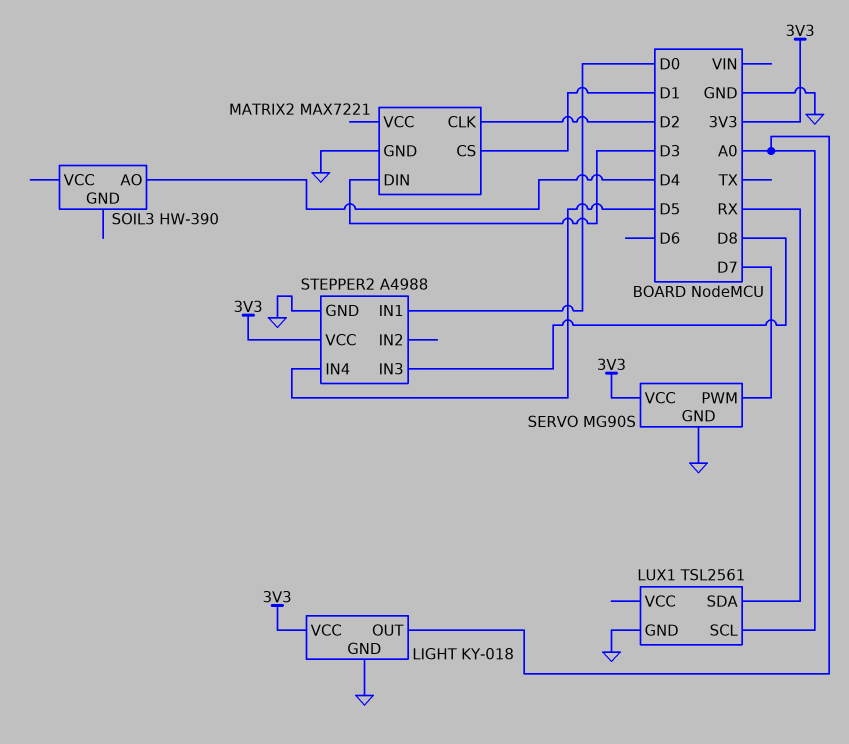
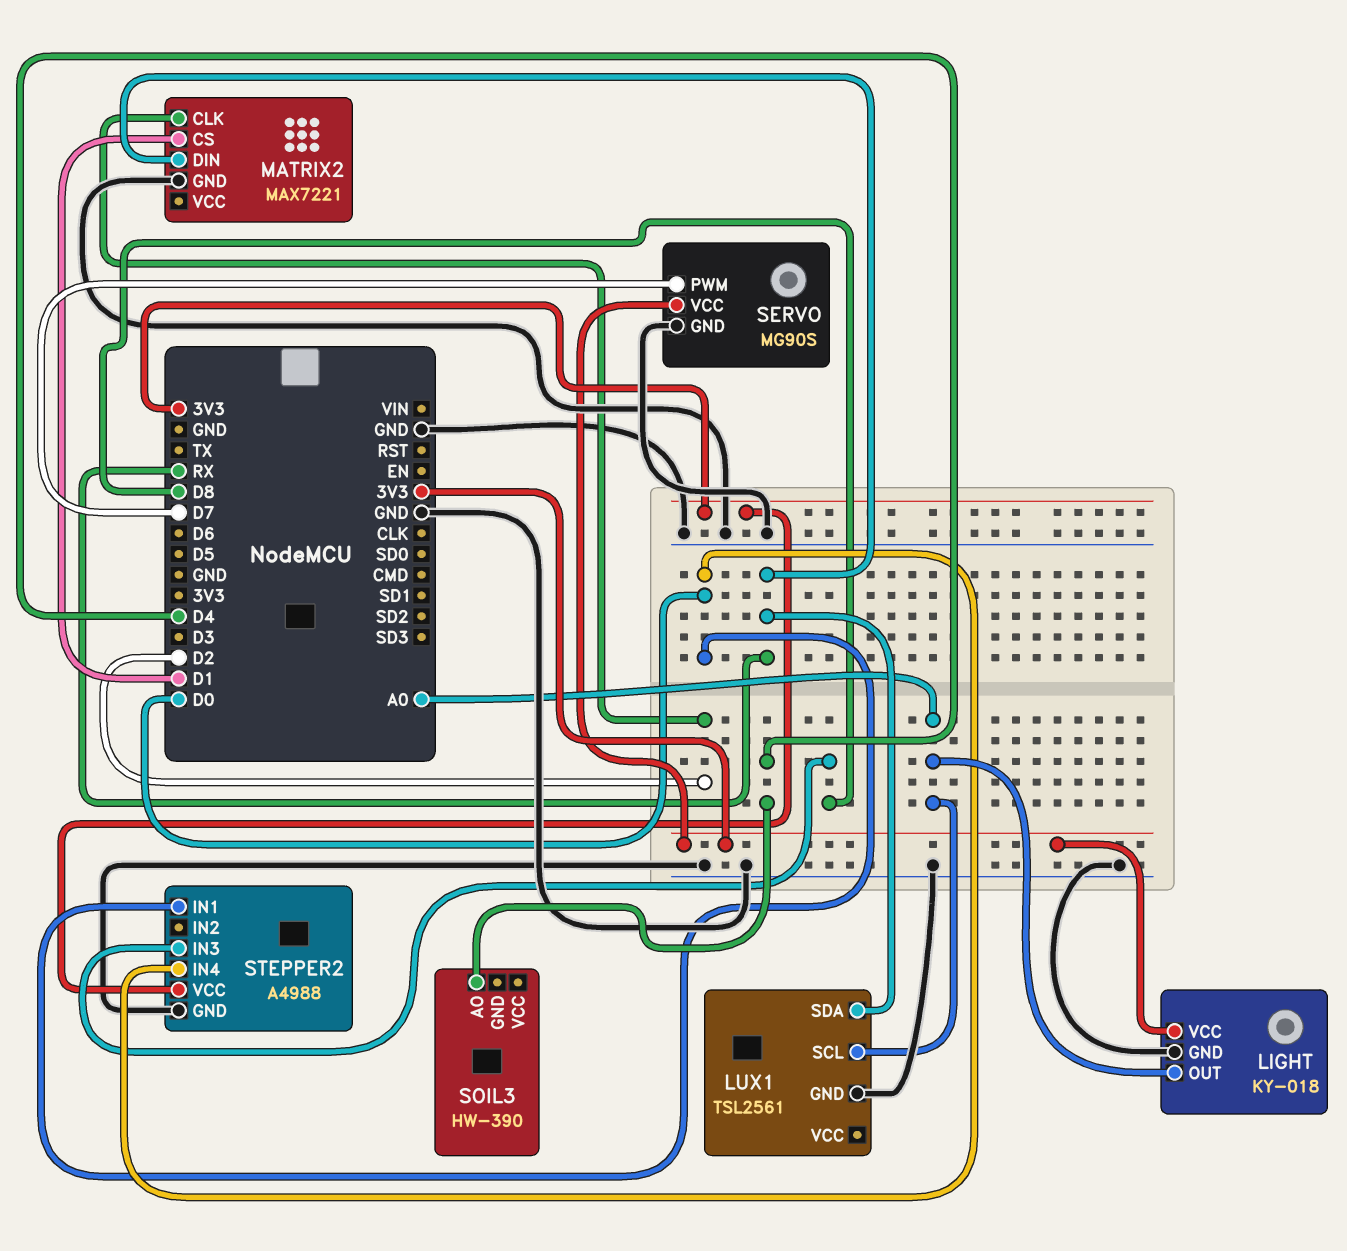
MATRIX2 pin DIN: D3 -> RX
STEPPER2 pin IN4: D5 -> D0

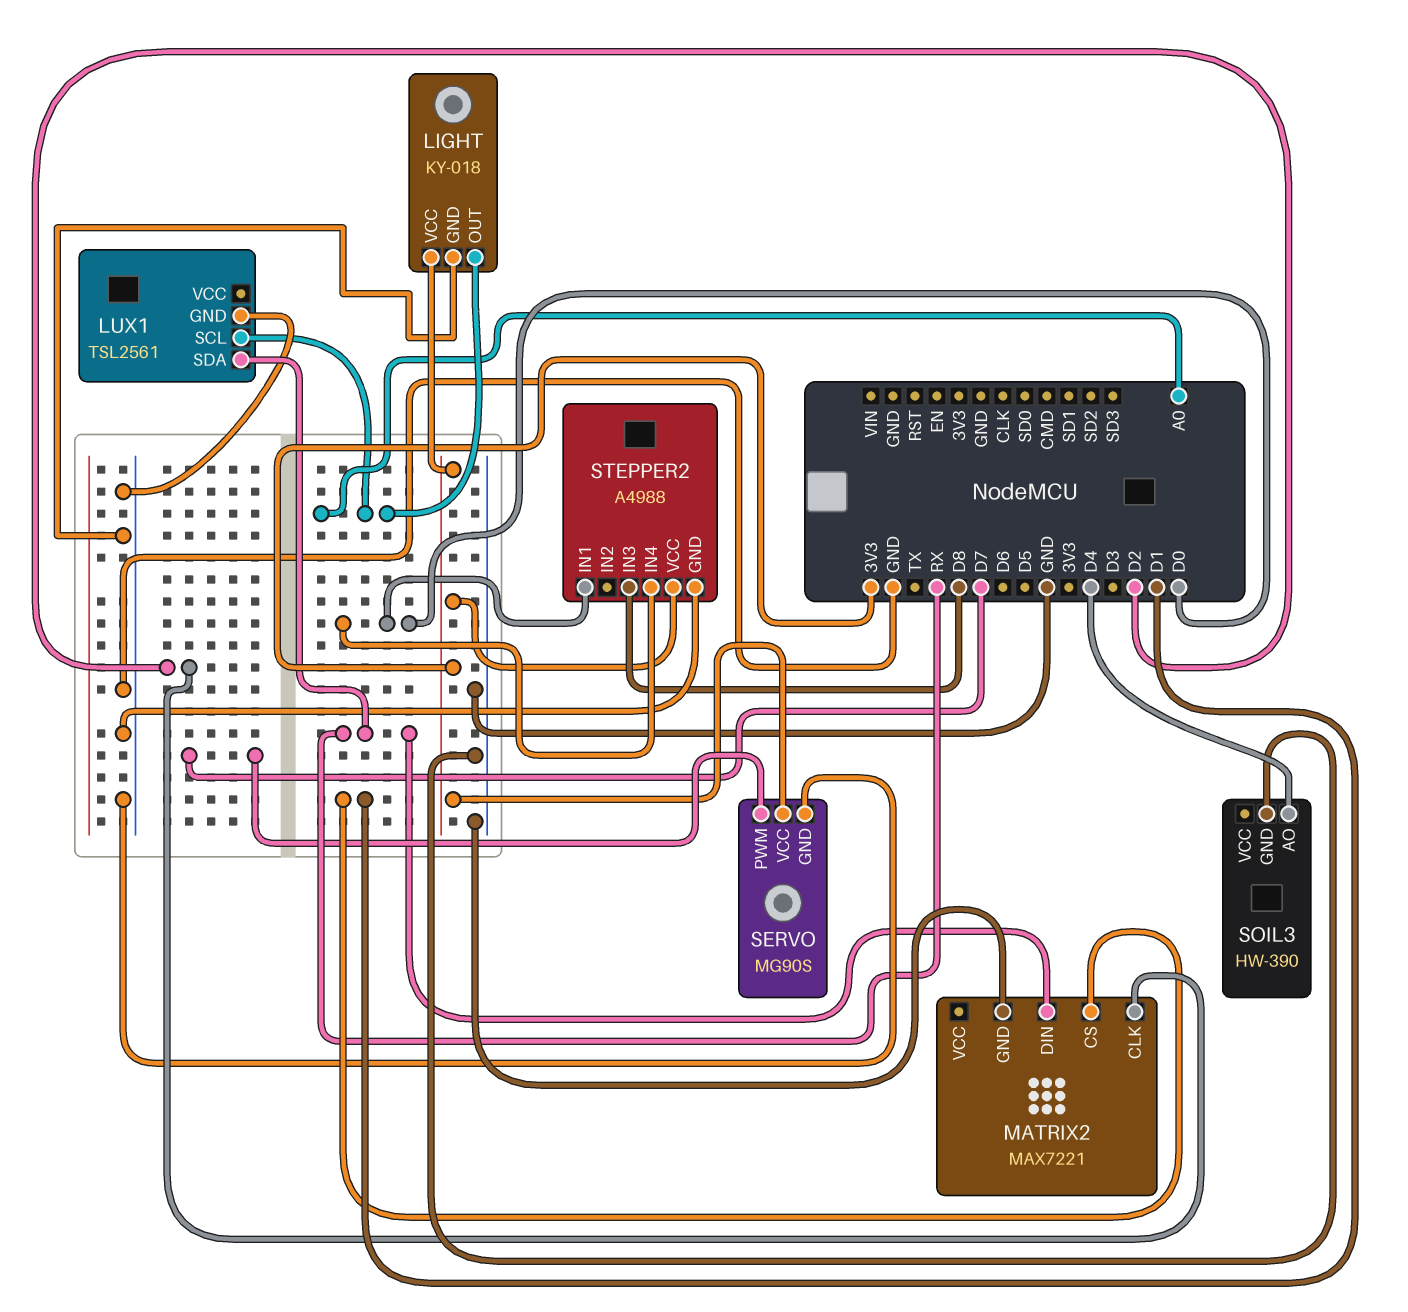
SOIL3 pin GND: none -> GND

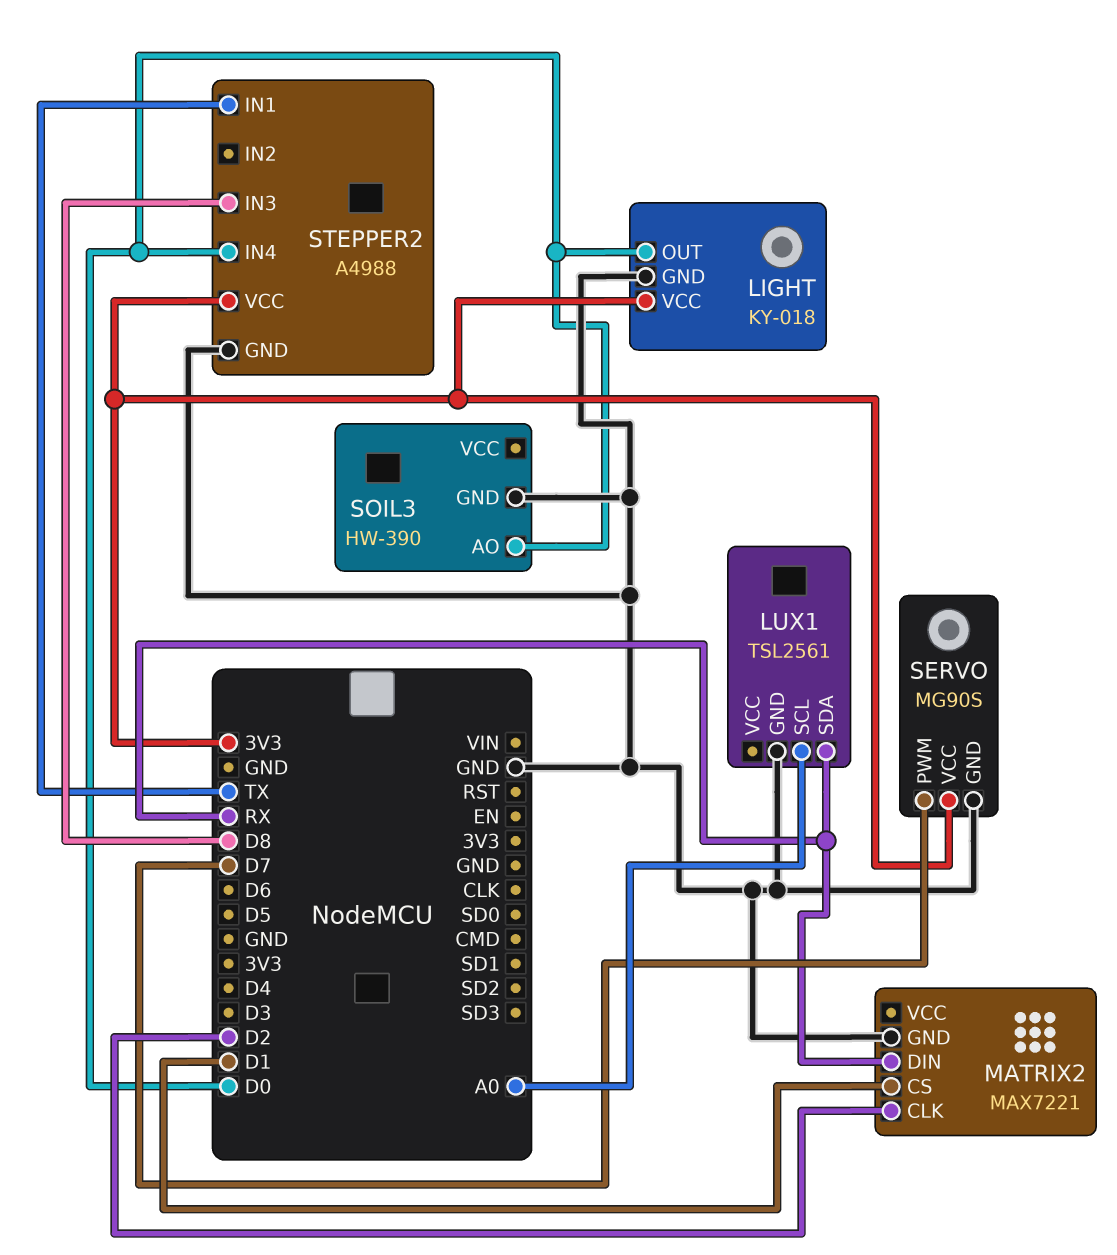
LIGHT pin OUT: A0 -> D0
SOIL3 pin AO: D4 -> D0
STEPPER2 pin IN1: D0 -> TX

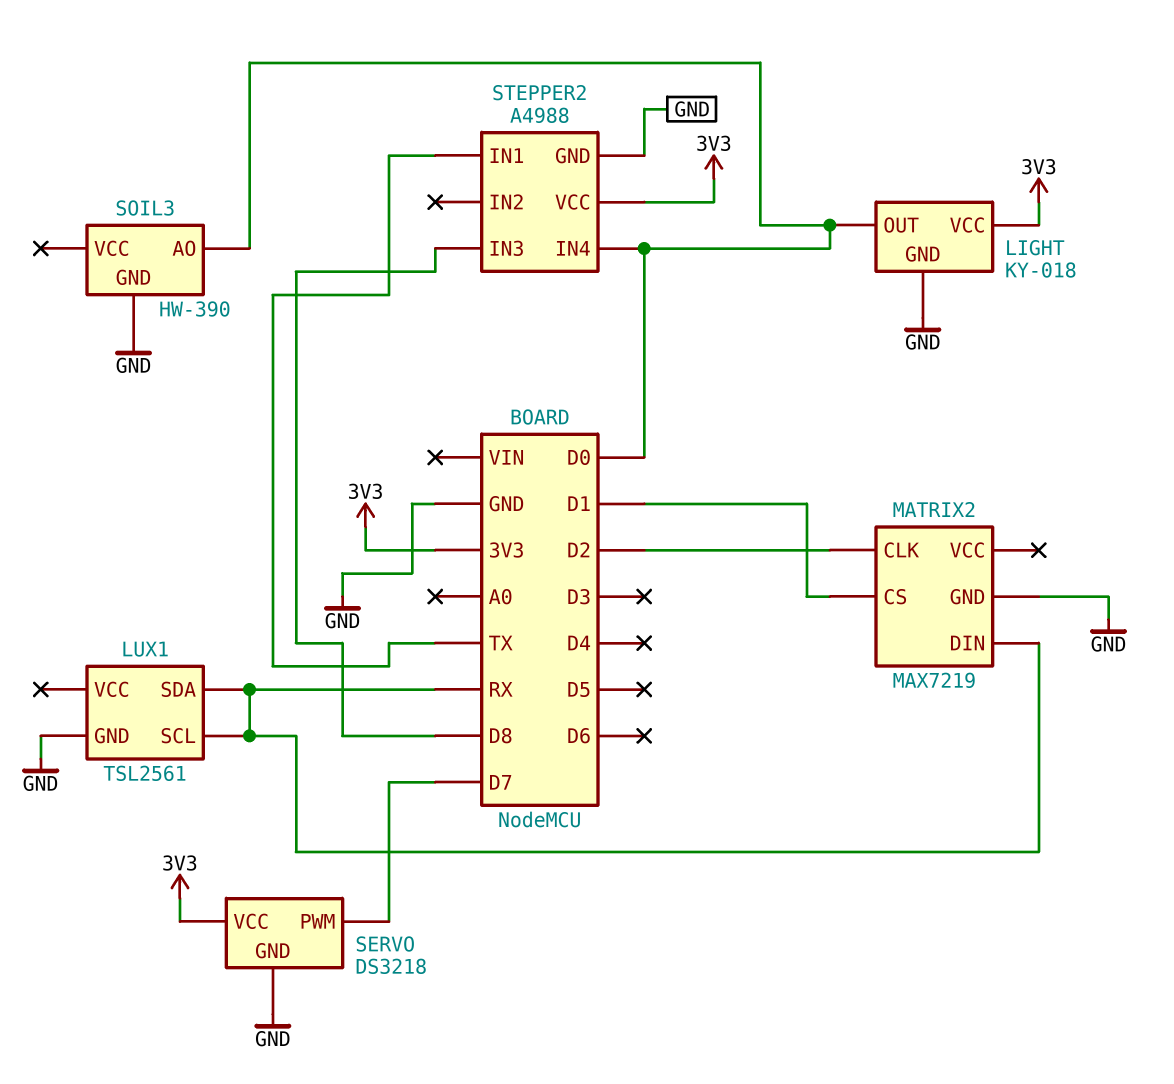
LUX1 pin SCL: A0 -> RX
MATRIX2: MAX7221 -> MAX7219
SERVO: MG90S -> DS3218

